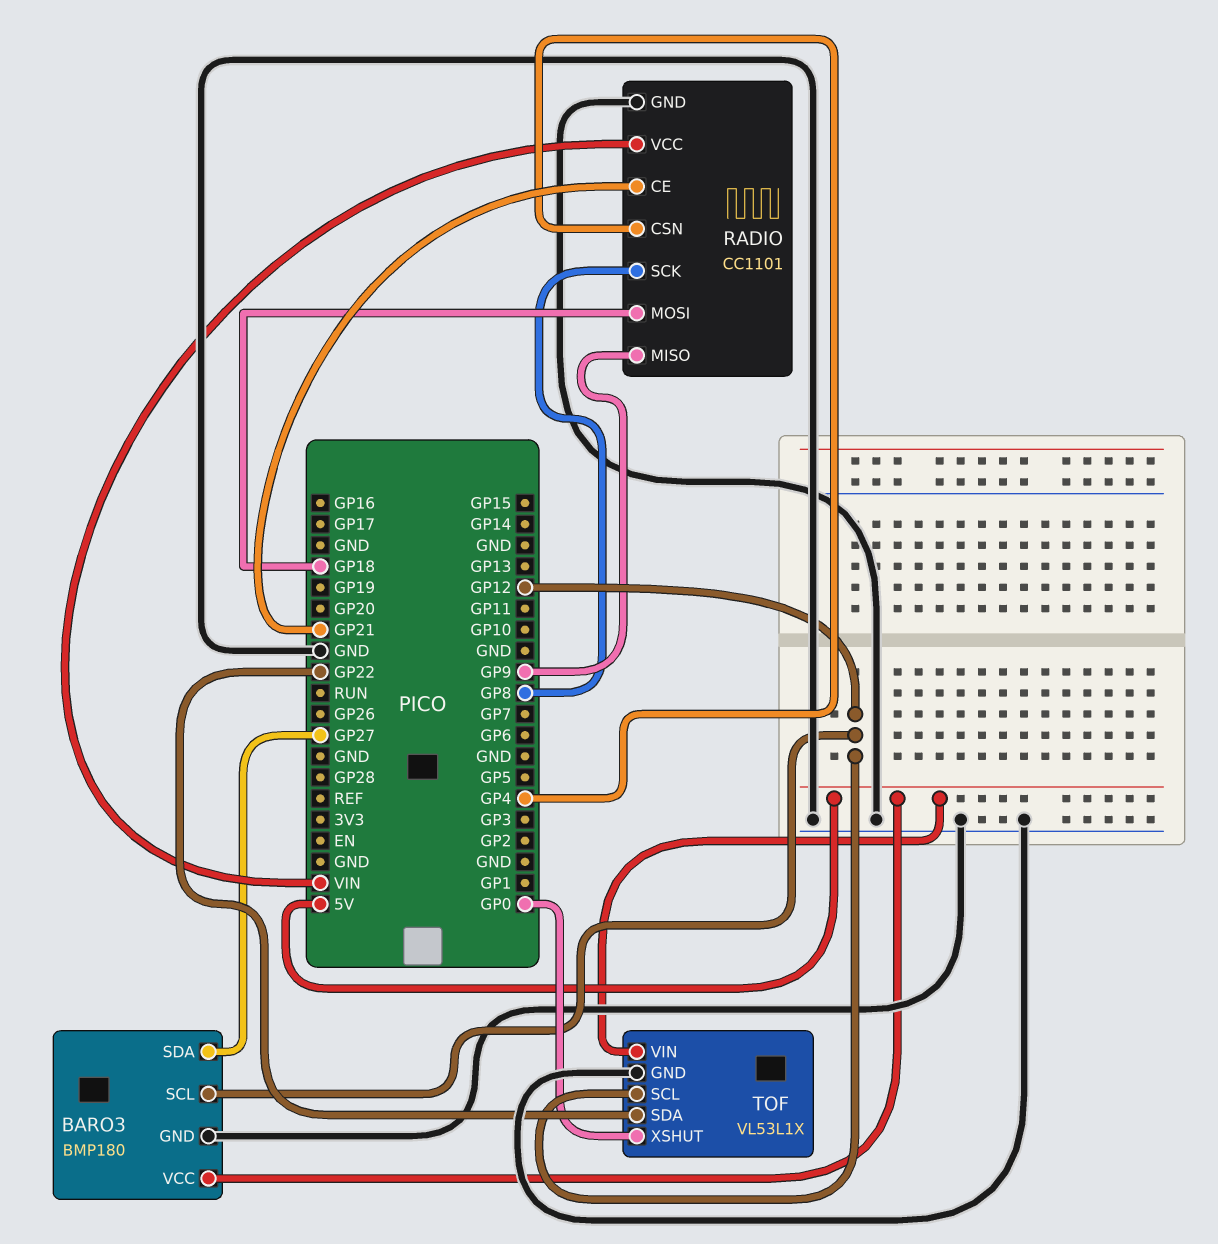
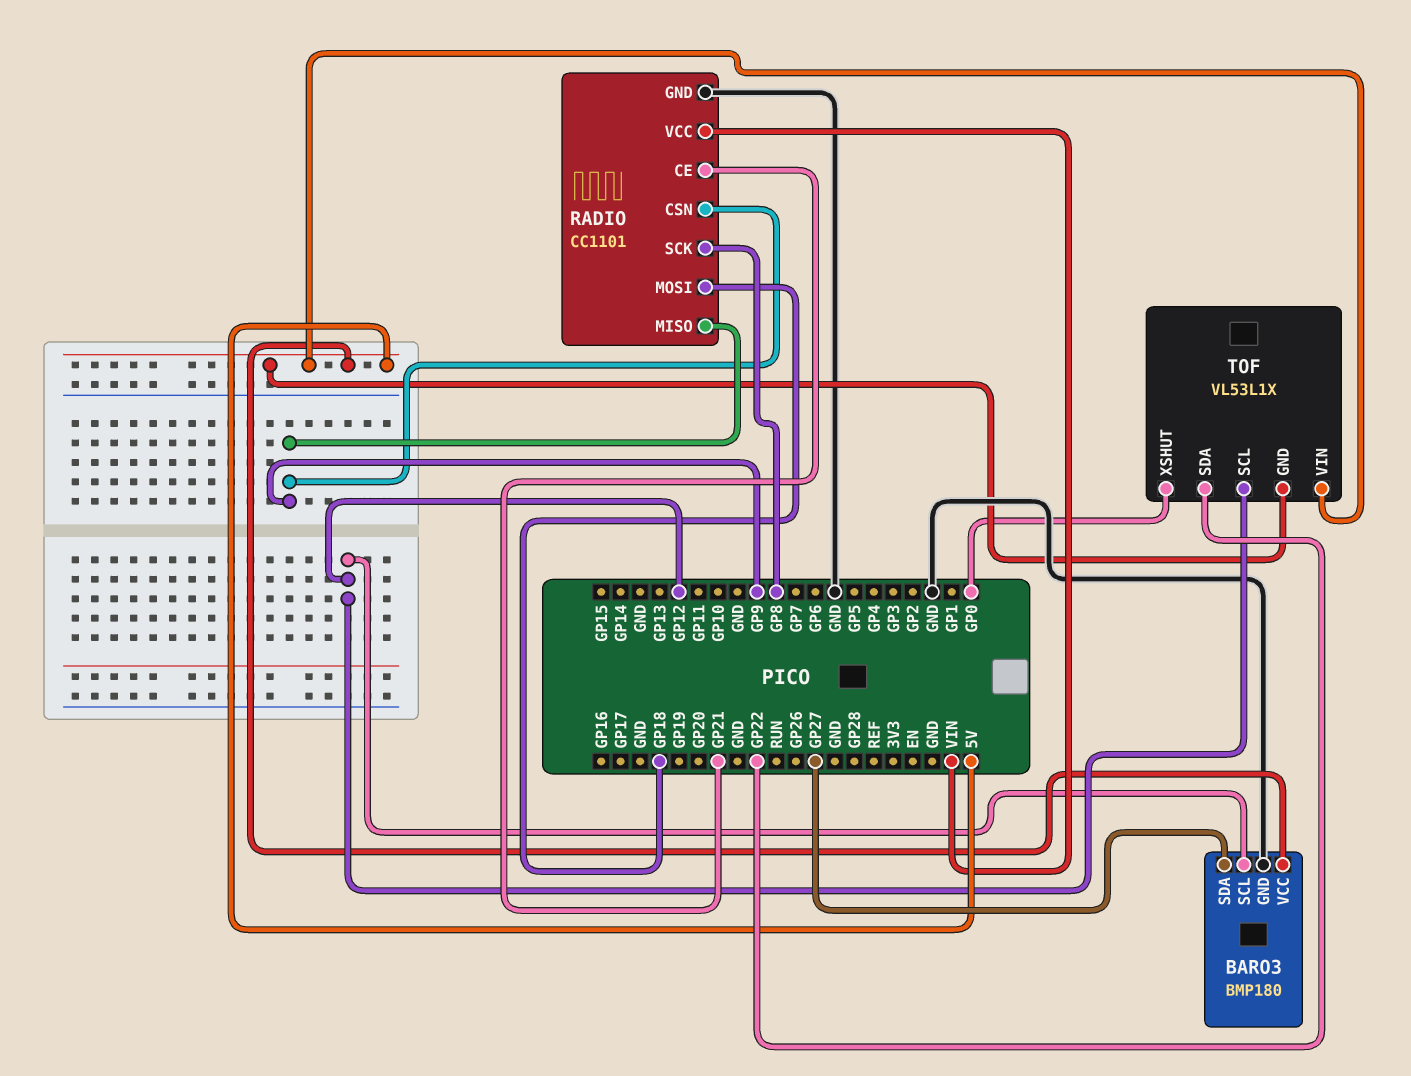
RADIO pin CSN: GP4 -> GP9
TOF pin GND: GND -> 5V

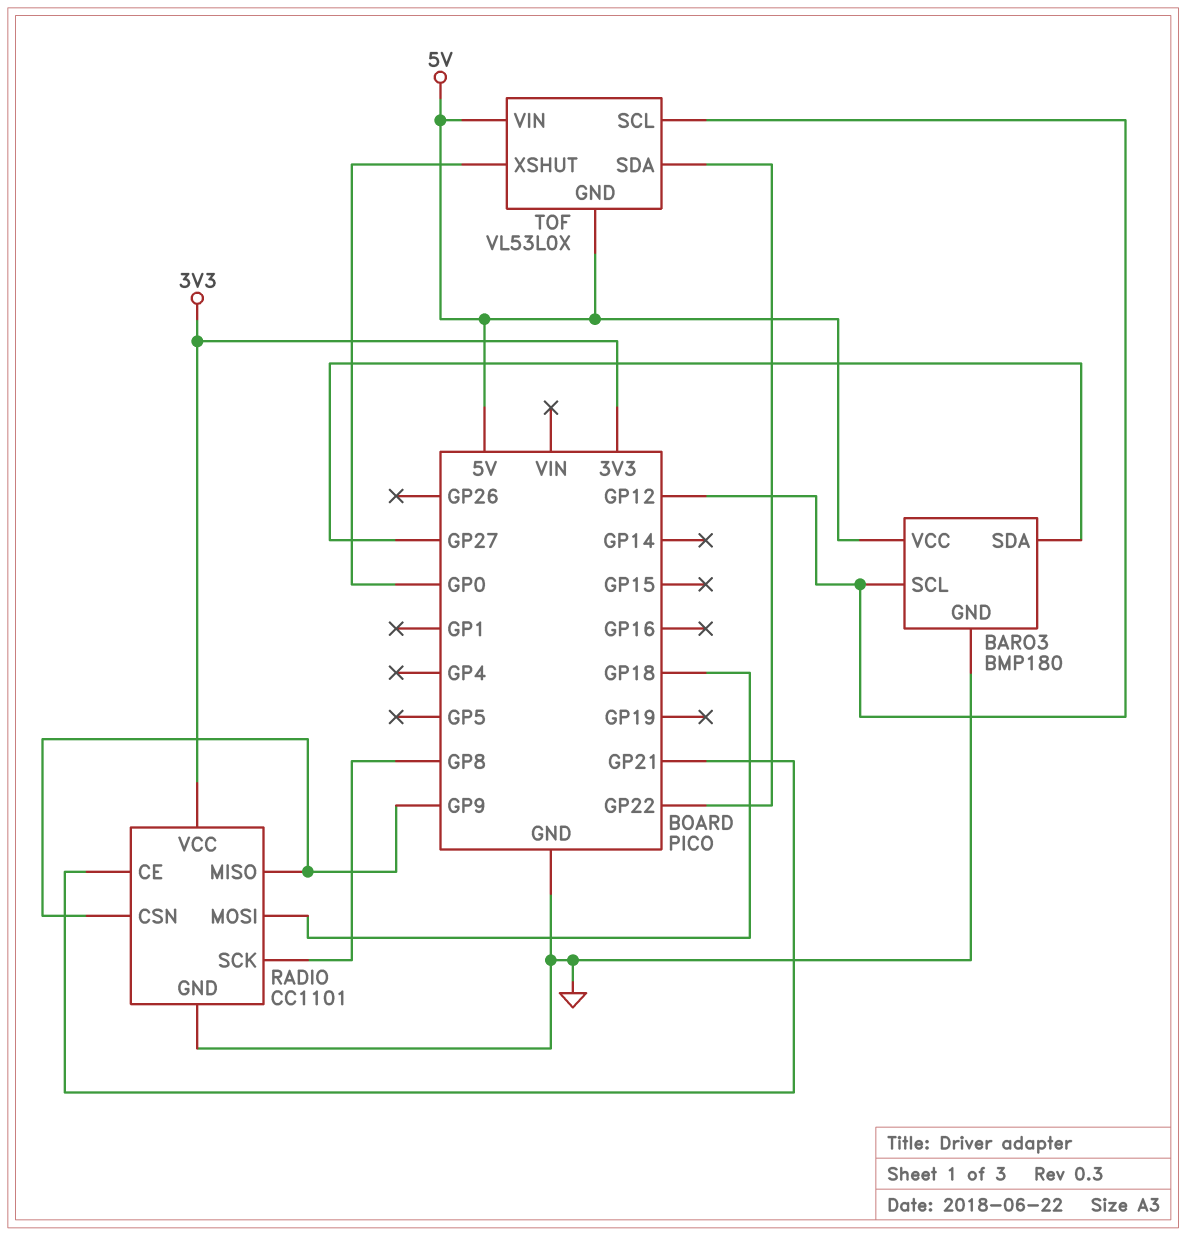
RADIO pin VCC: VIN -> 3V3
TOF: VL53L1X -> VL53L0X

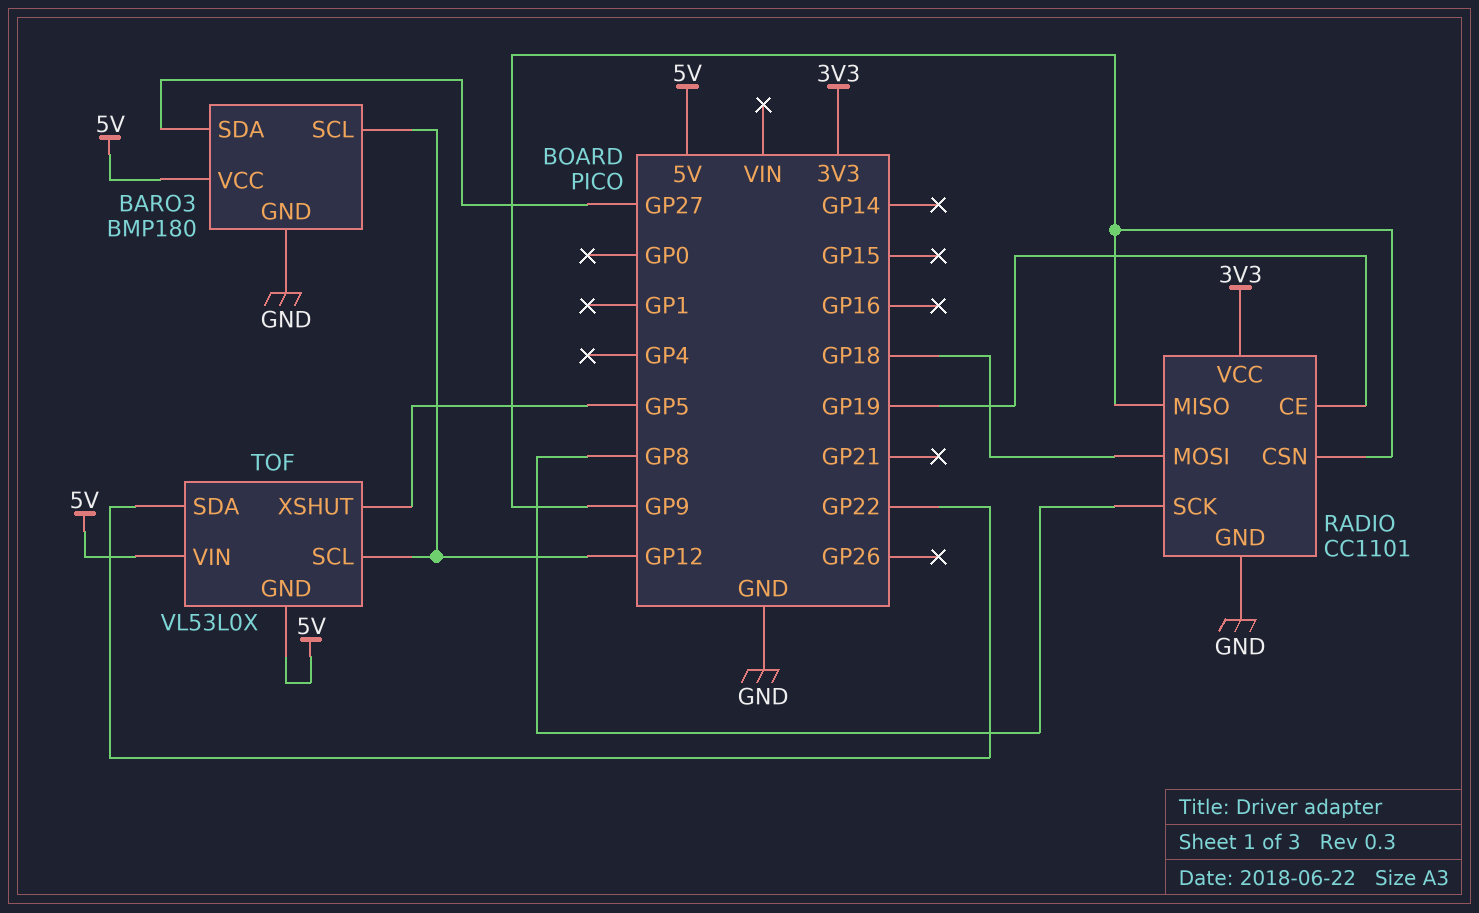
RADIO pin CE: GP21 -> GP19
TOF pin XSHUT: GP0 -> GP5

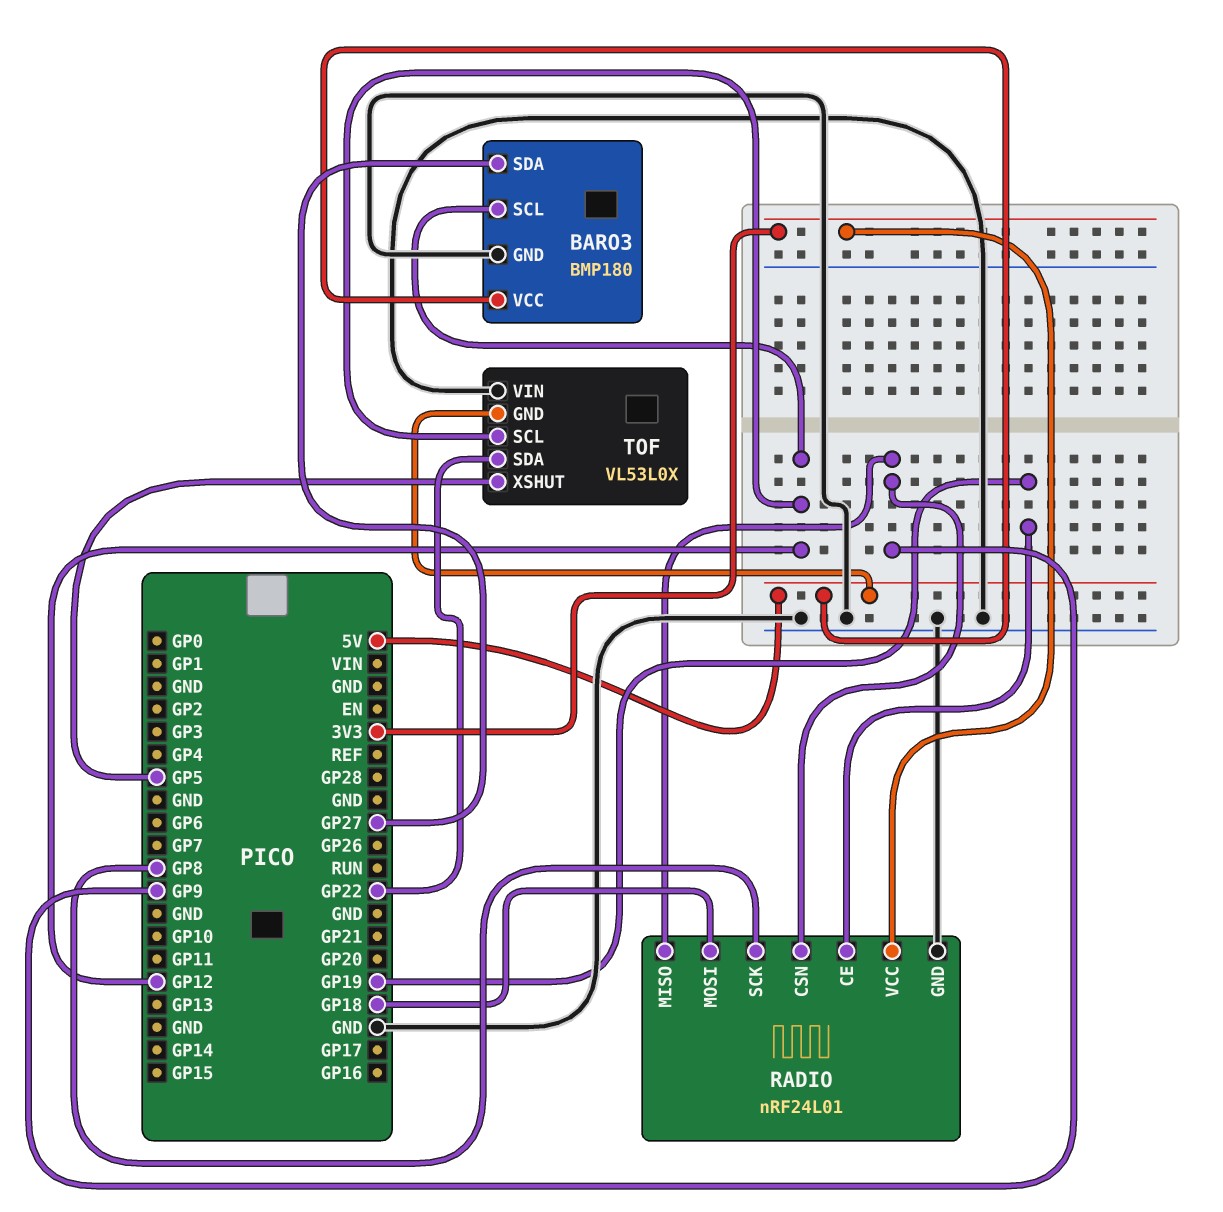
RADIO: CC1101 -> nRF24L01
TOF pin VIN: 5V -> GND

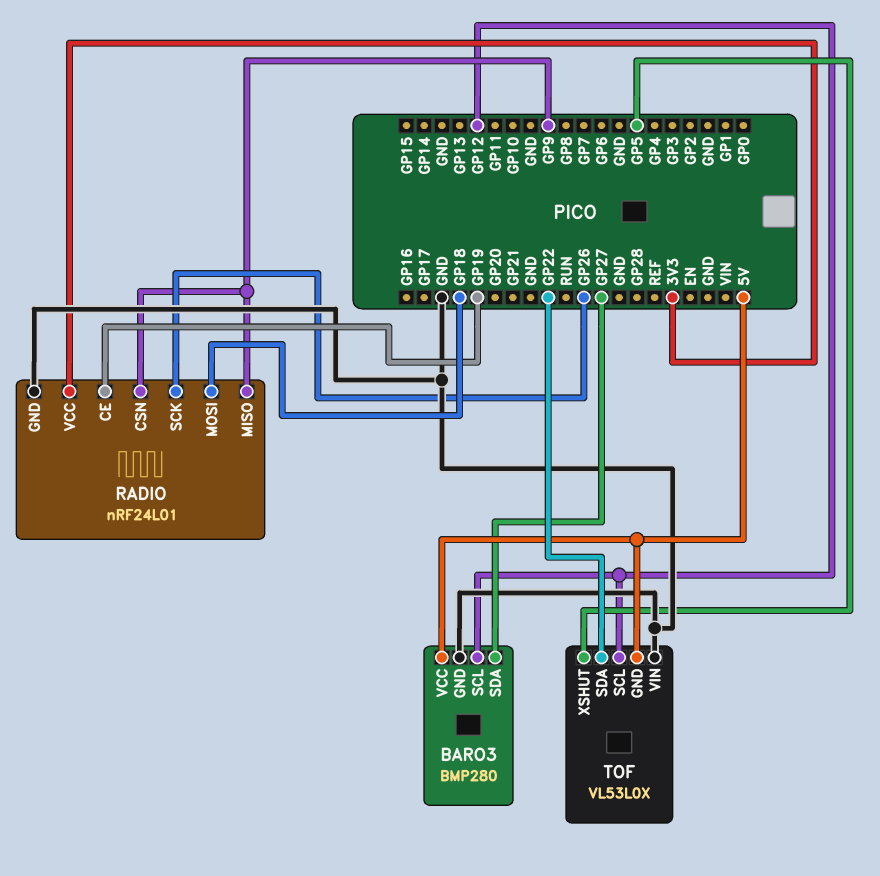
BARO3: BMP180 -> BMP280
RADIO pin SCK: GP8 -> GP26

